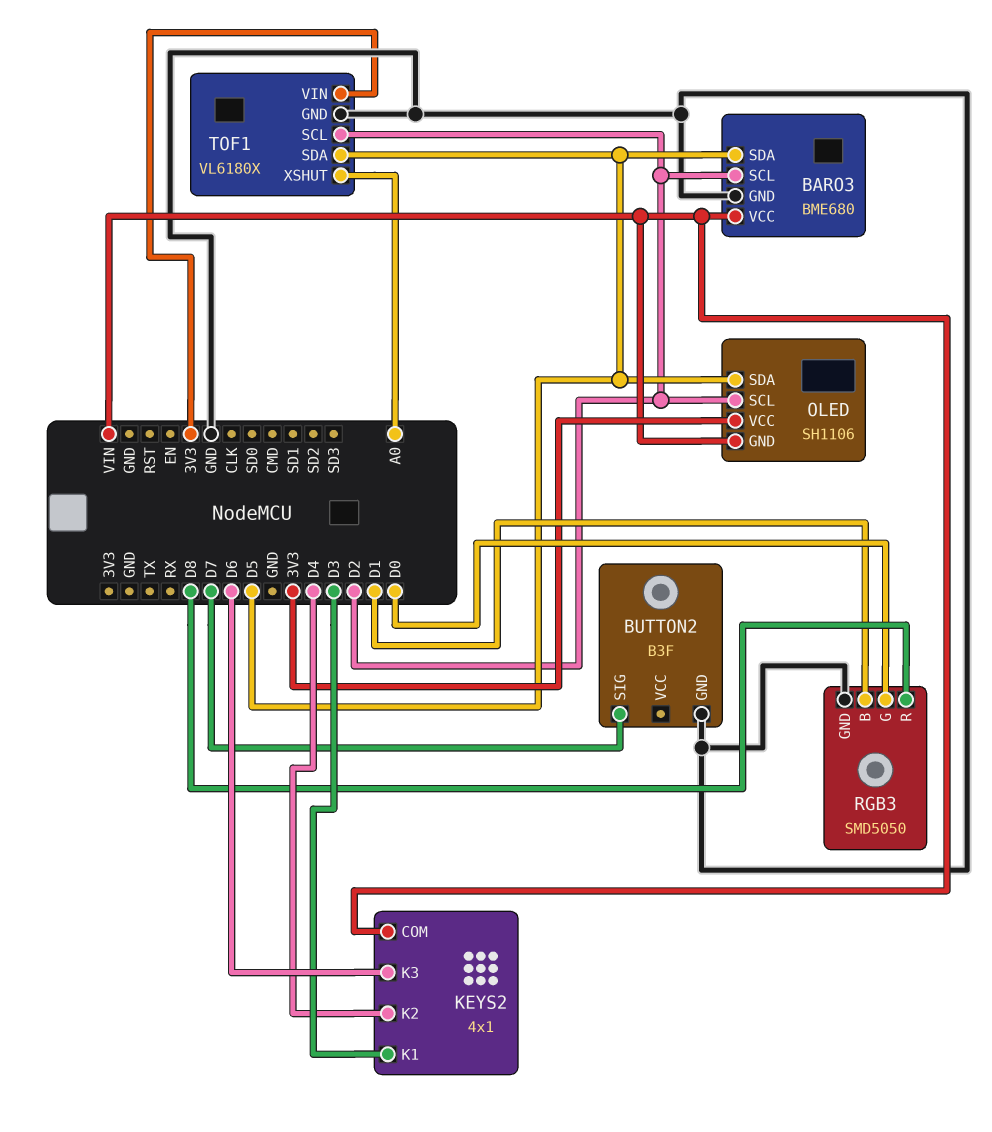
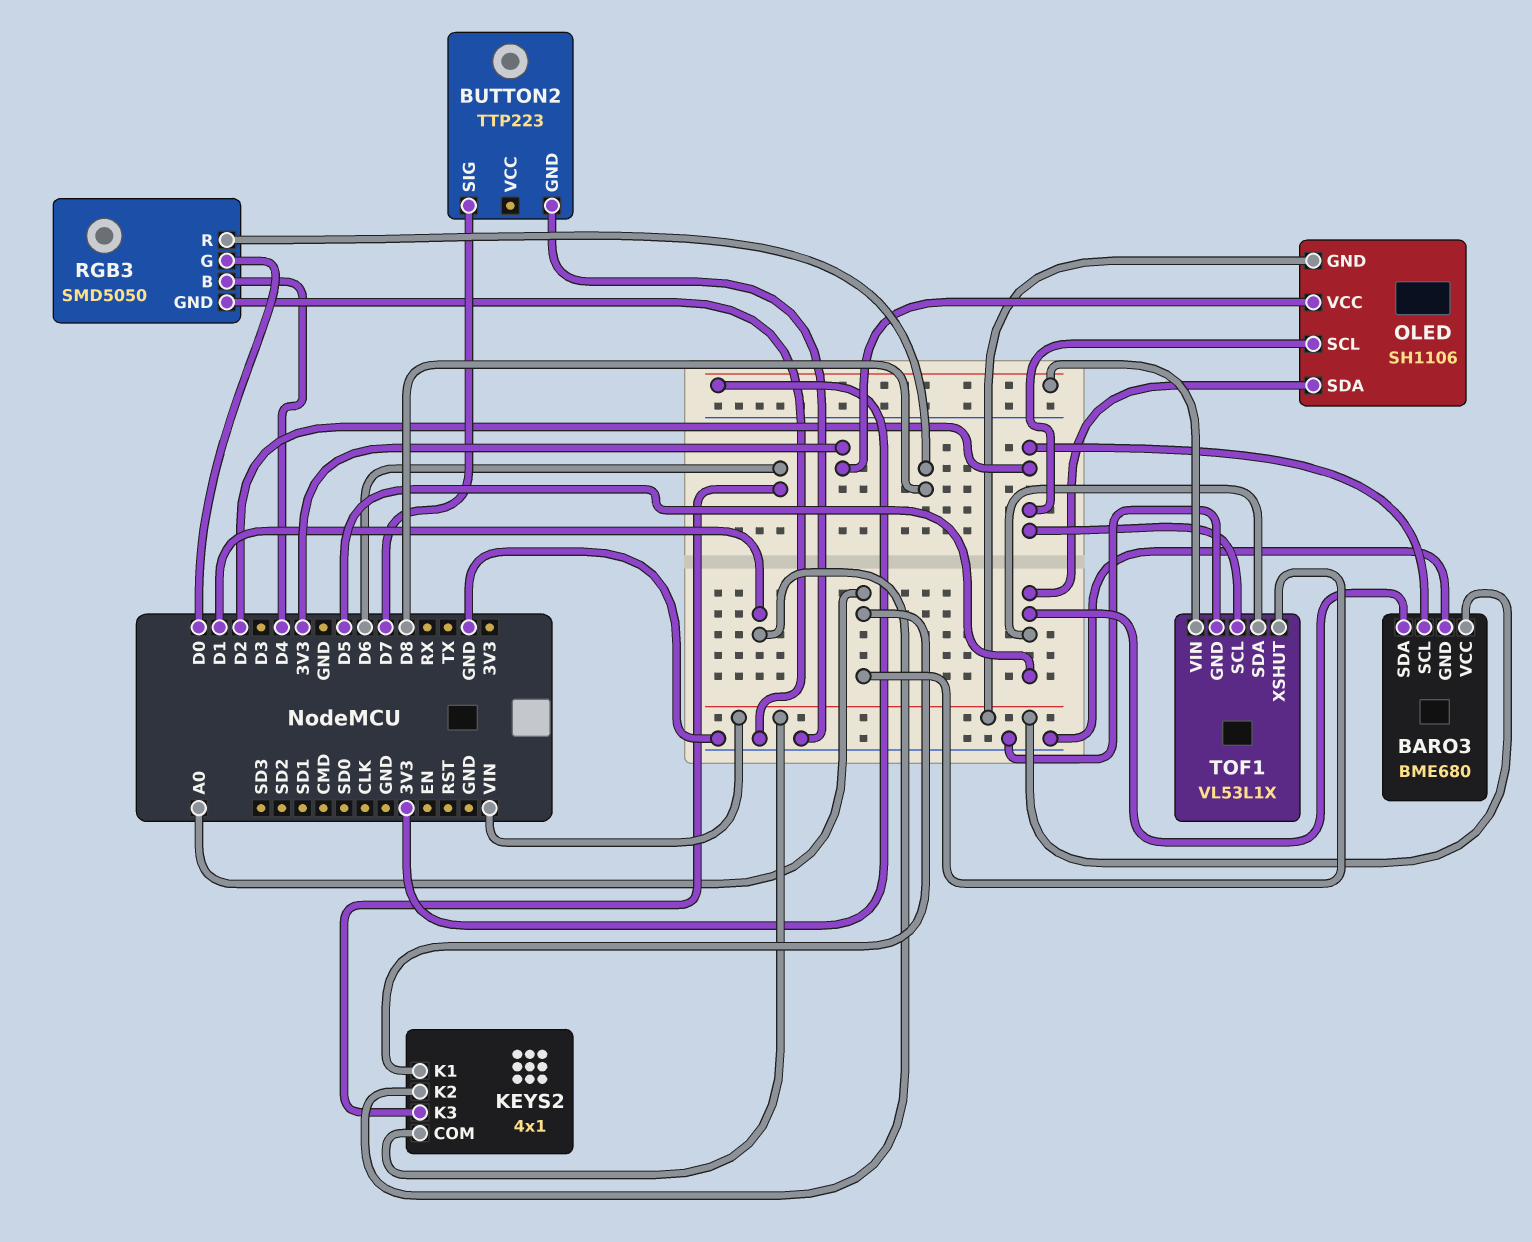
BUTTON2: B3F -> TTP223
KEYS2 pin K1: D3 -> A0
KEYS2 pin K2: D4 -> D1
RGB3 pin B: D1 -> D4
TOF1: VL6180X -> VL53L1X

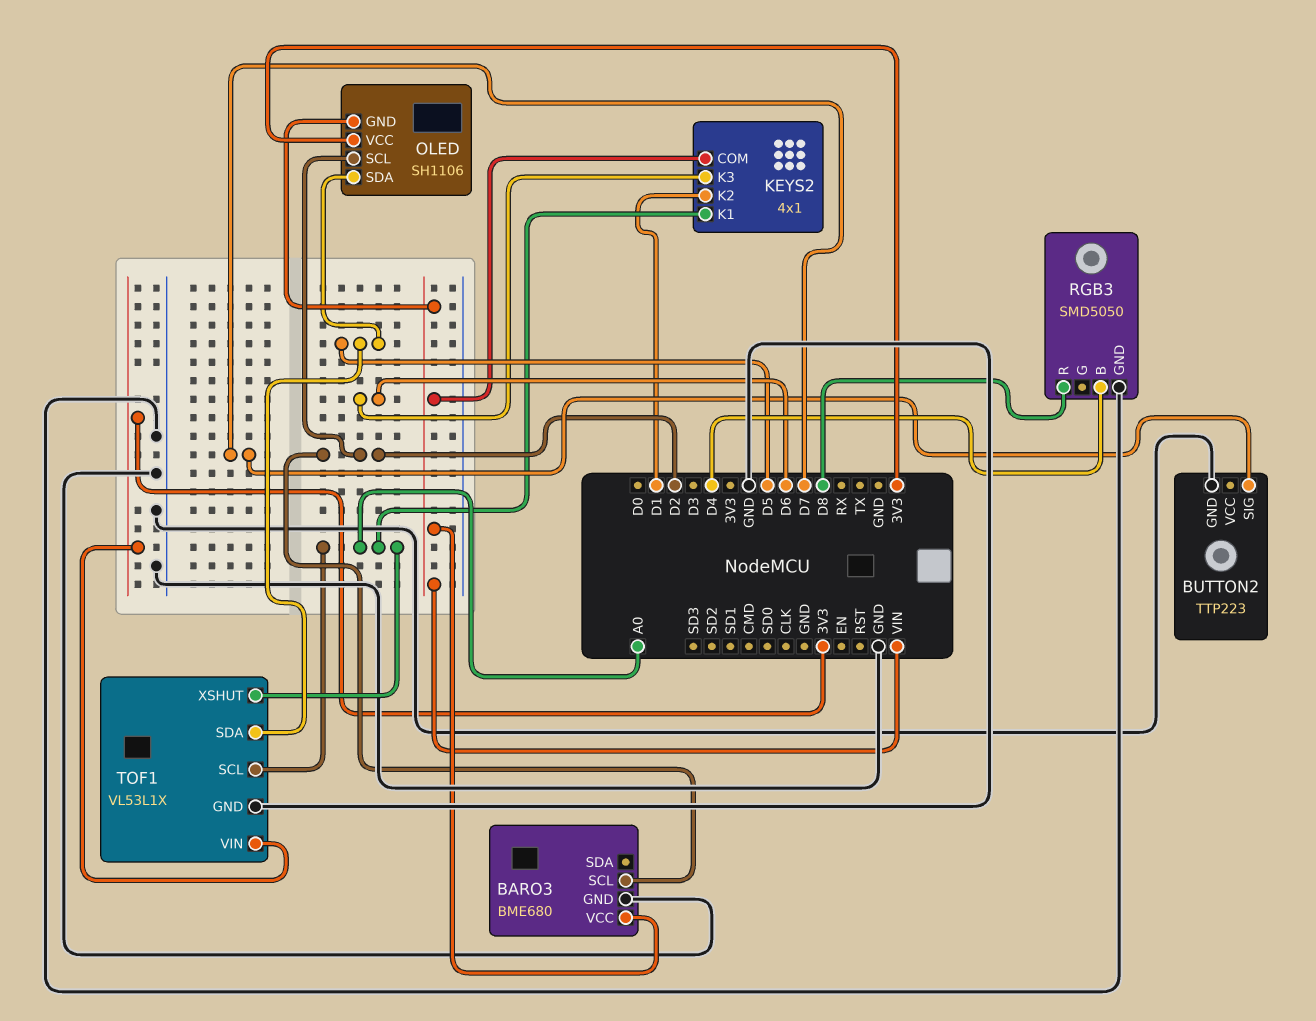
BARO3 pin SDA: D5 -> none
RGB3 pin G: D0 -> none
TOF1 pin SCL: D2 -> A0

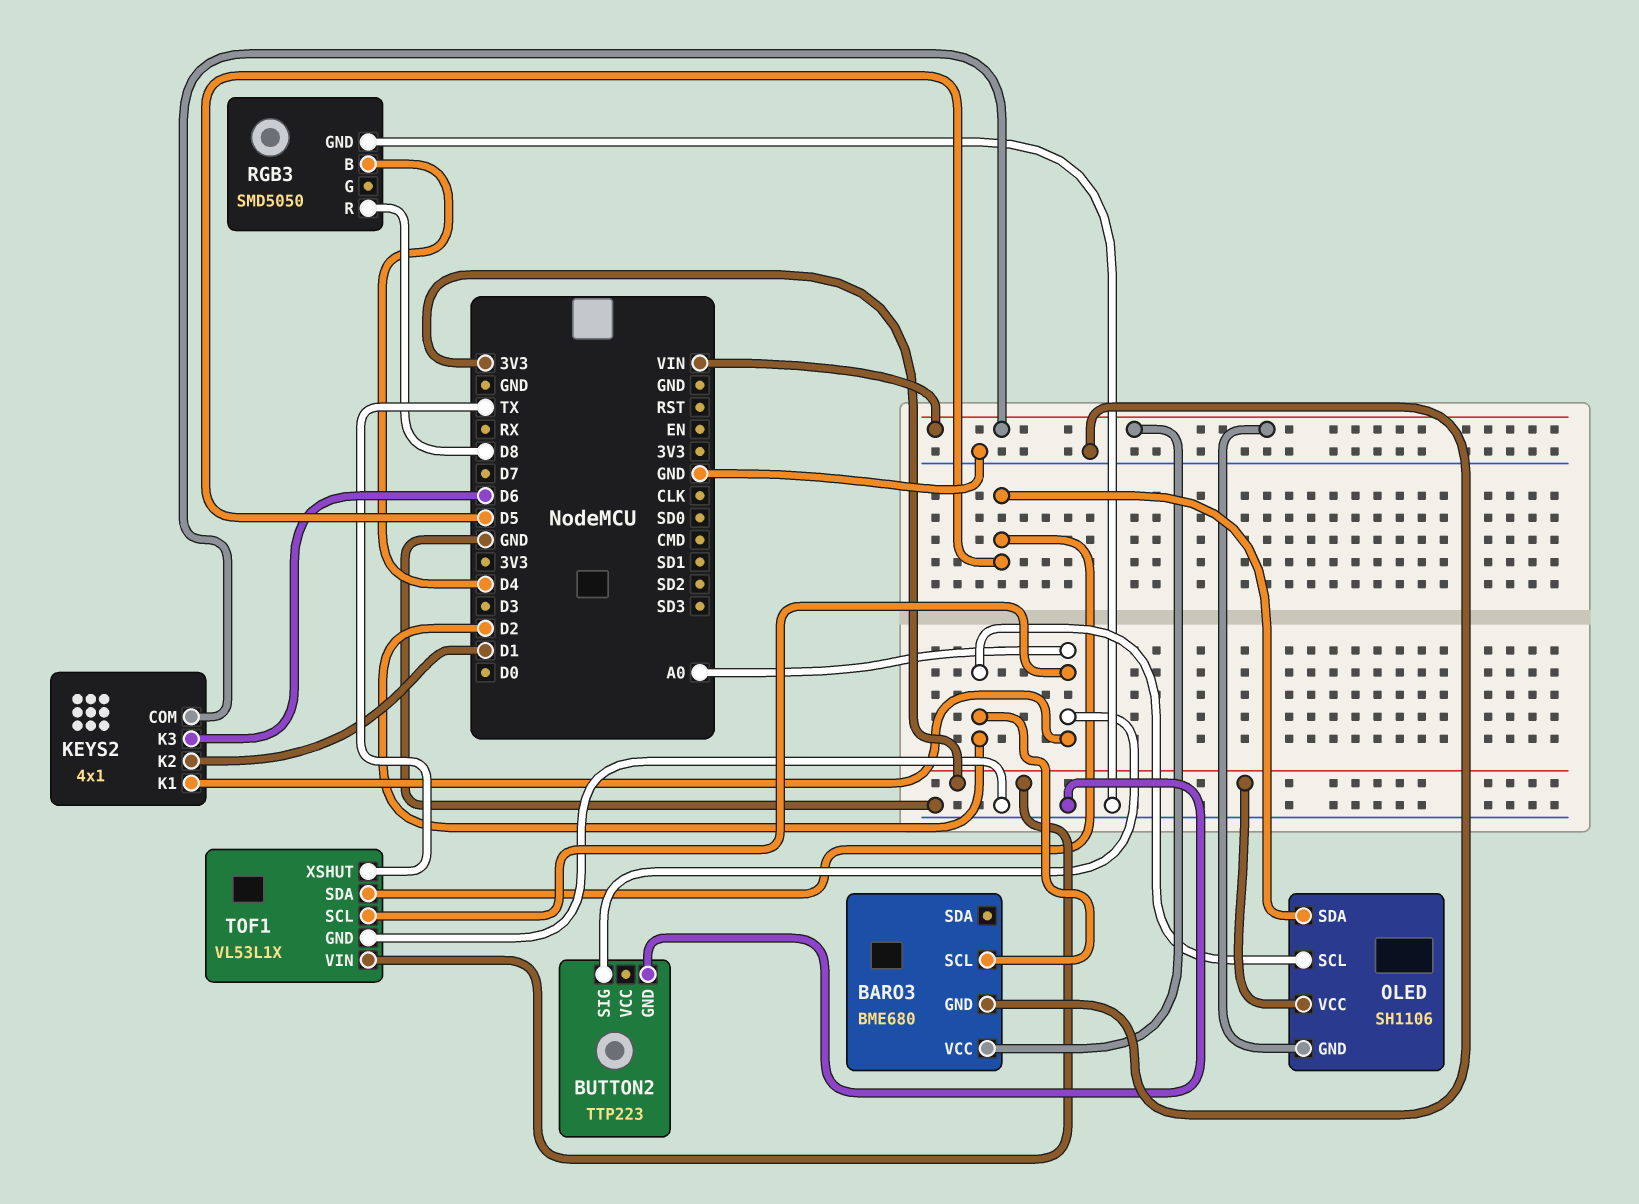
BUTTON2 pin SIG: D7 -> A0
TOF1 pin XSHUT: A0 -> TX

